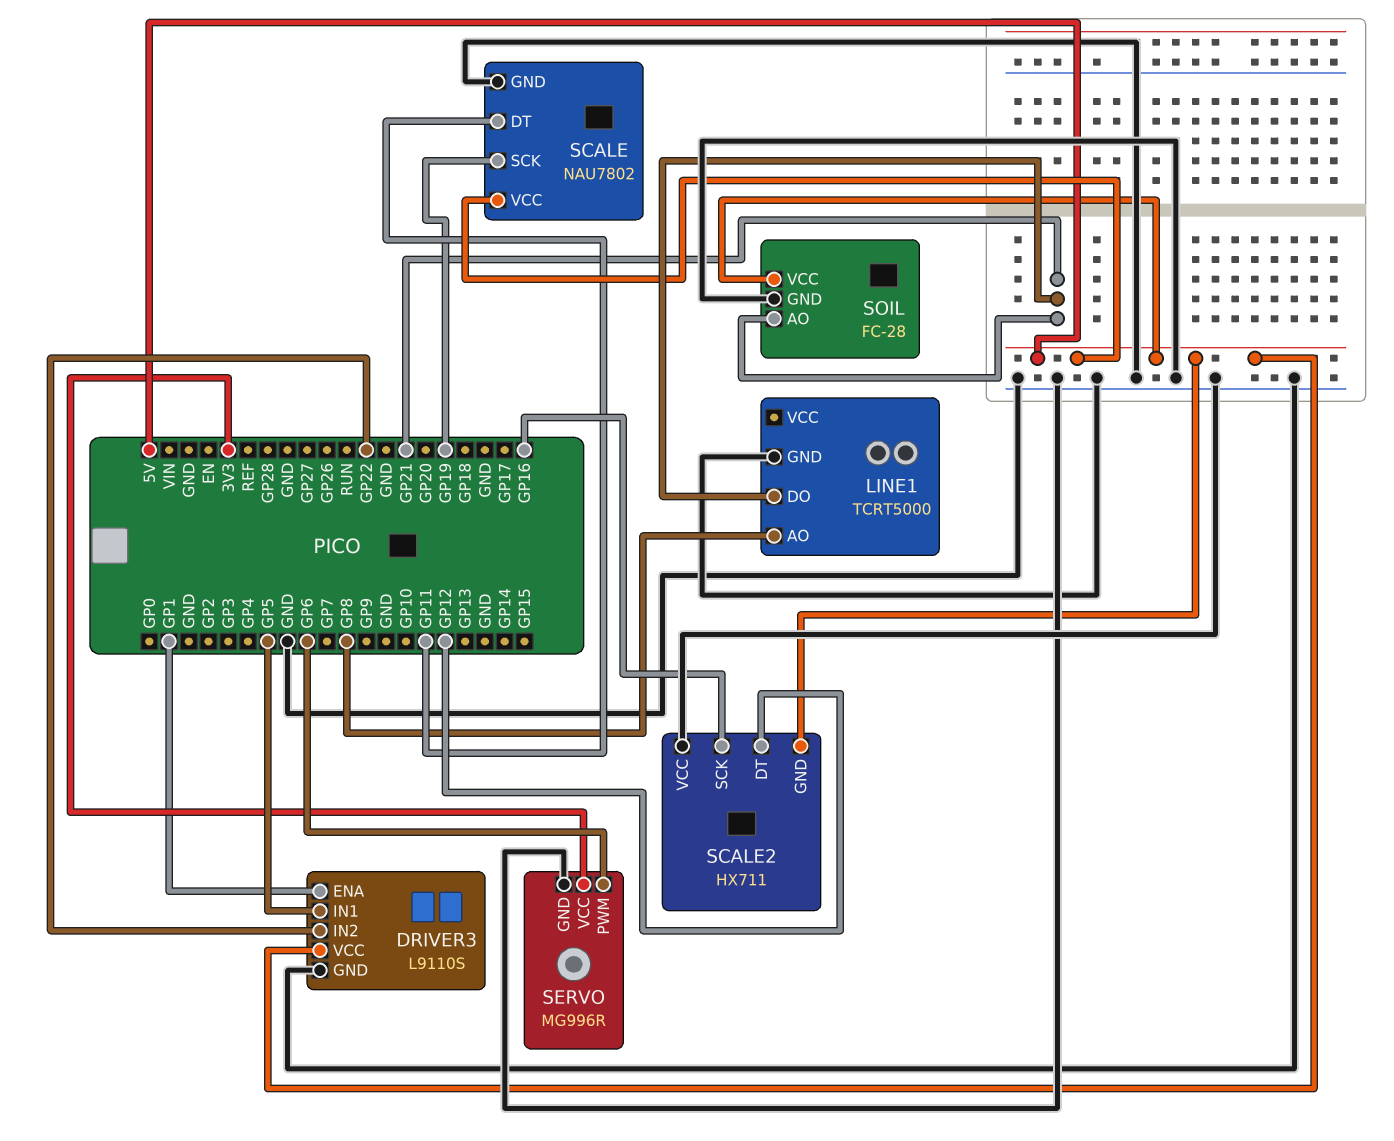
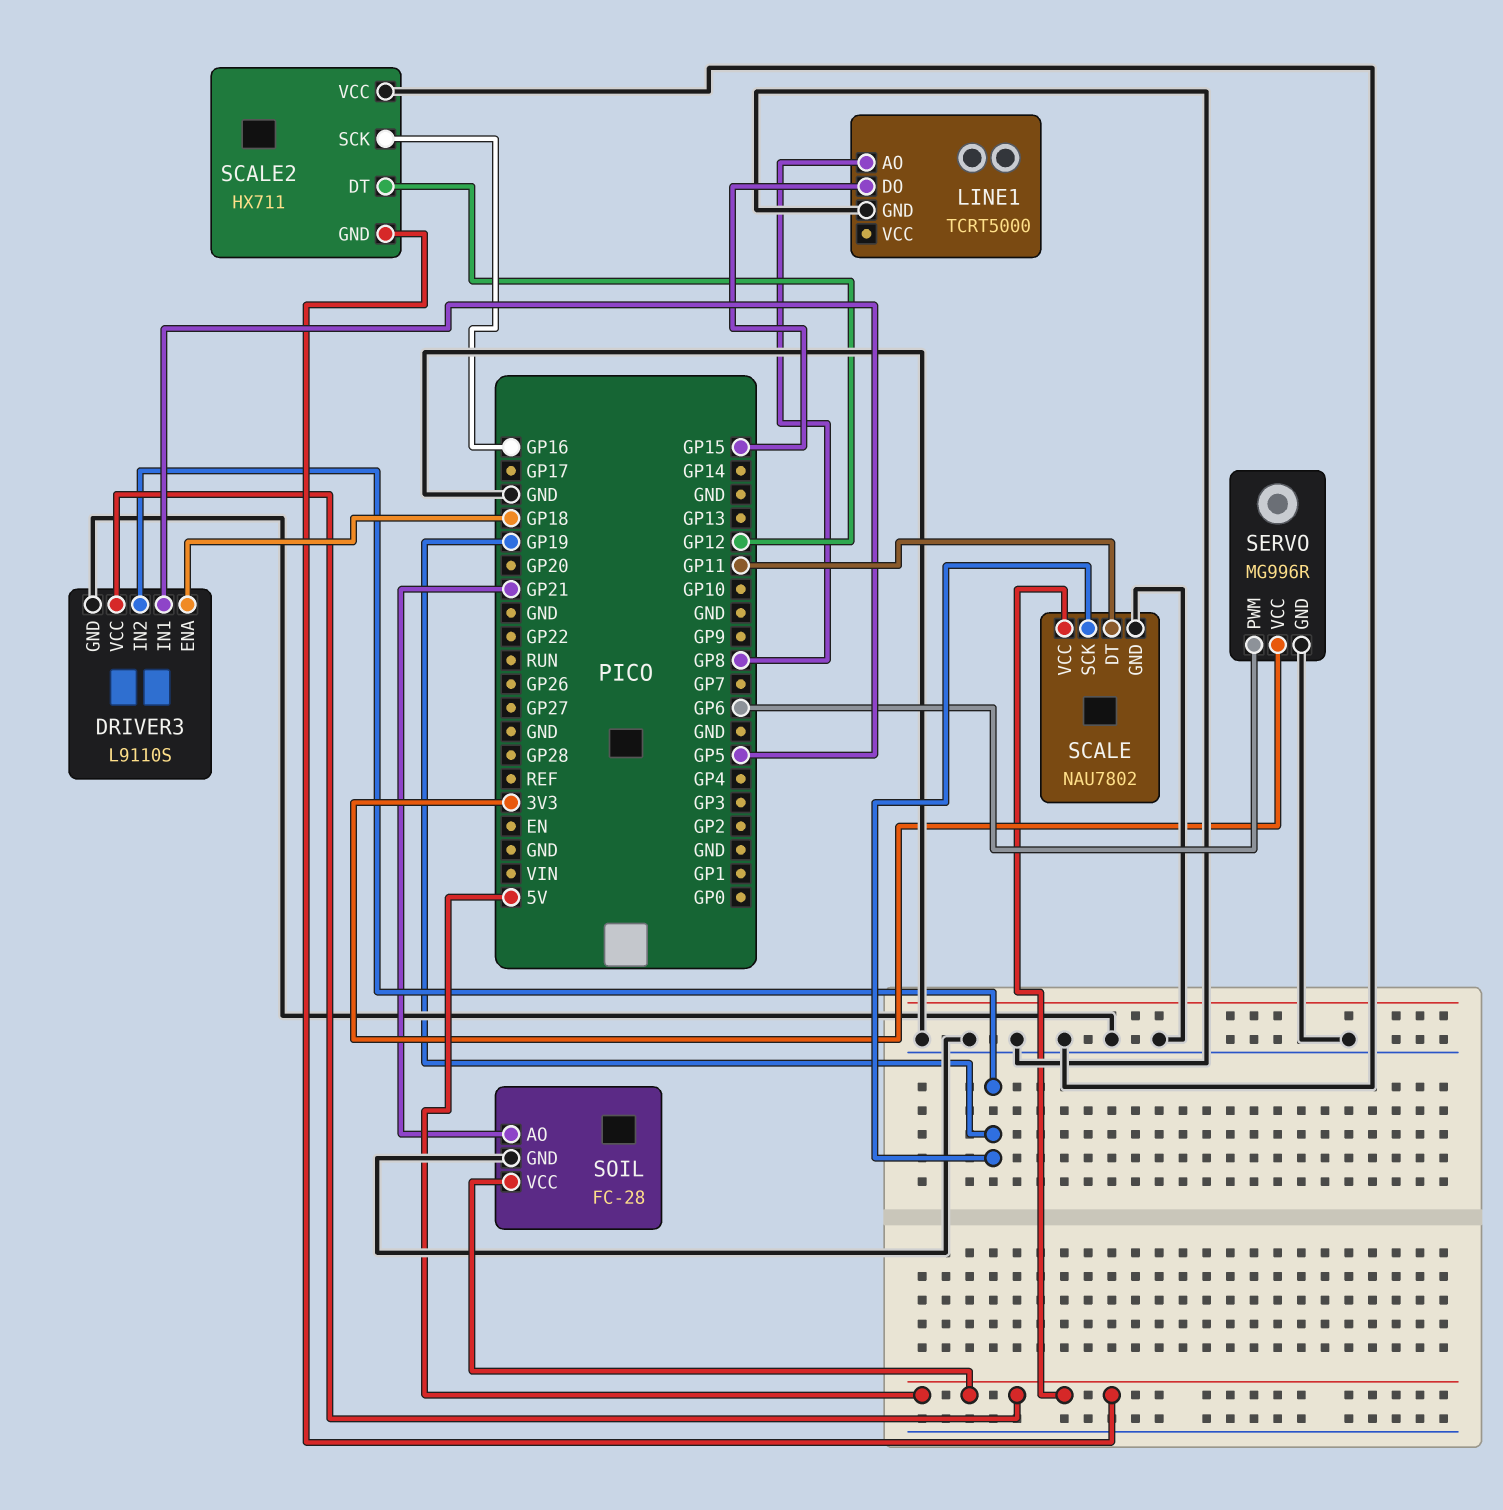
DRIVER3 pin ENA: GP1 -> GP18
DRIVER3 pin IN2: GP22 -> GP19
LINE1 pin DO: GP21 -> GP15

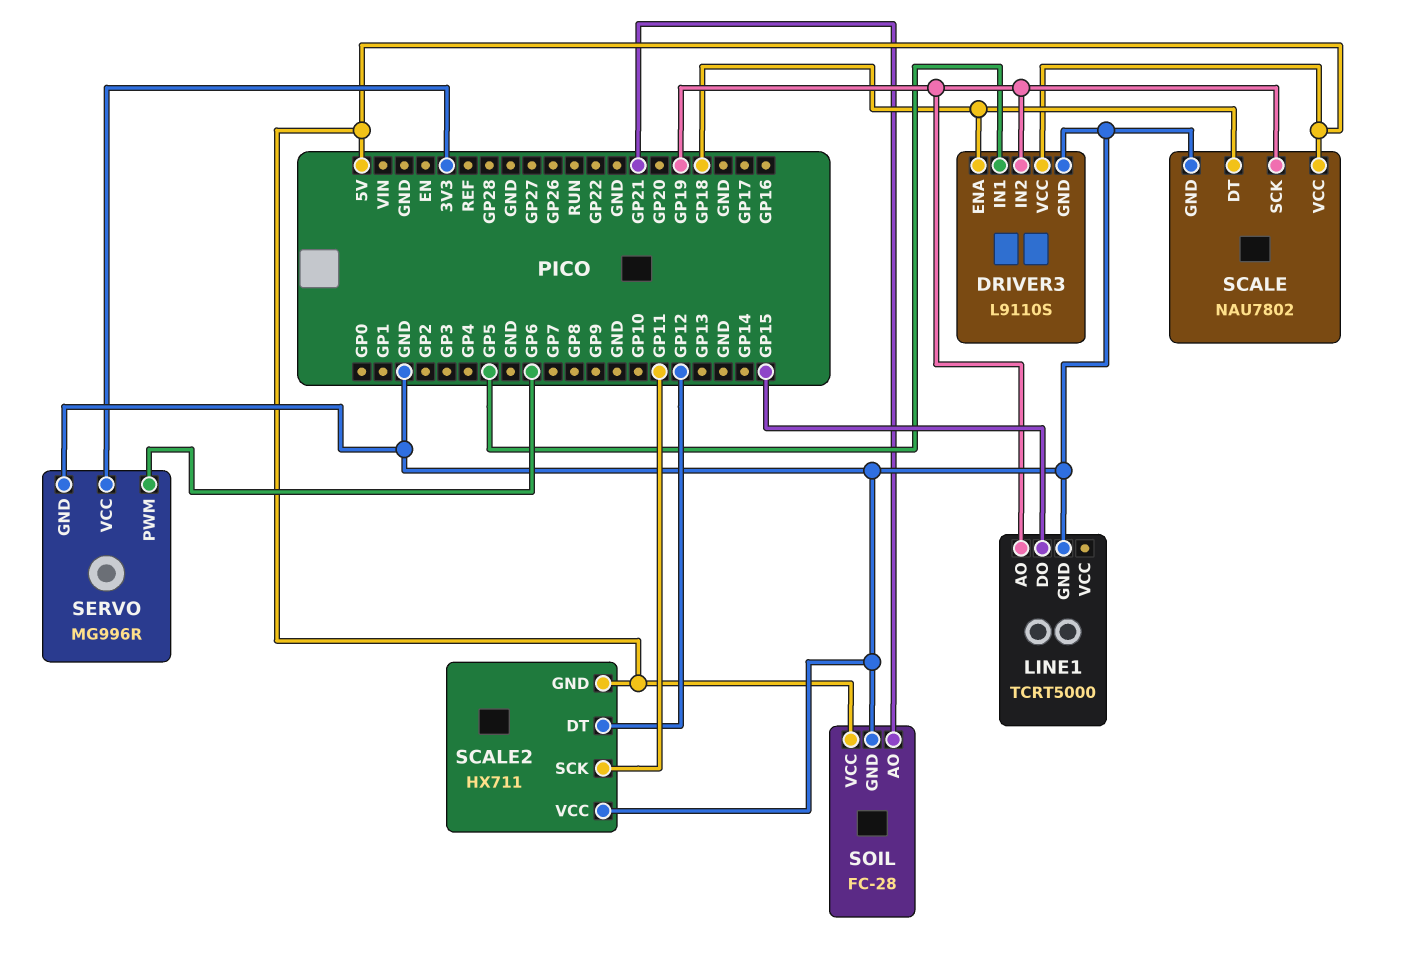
LINE1 pin AO: GP8 -> GP19
SCALE pin DT: GP11 -> GP18
SCALE2 pin SCK: GP16 -> GP11

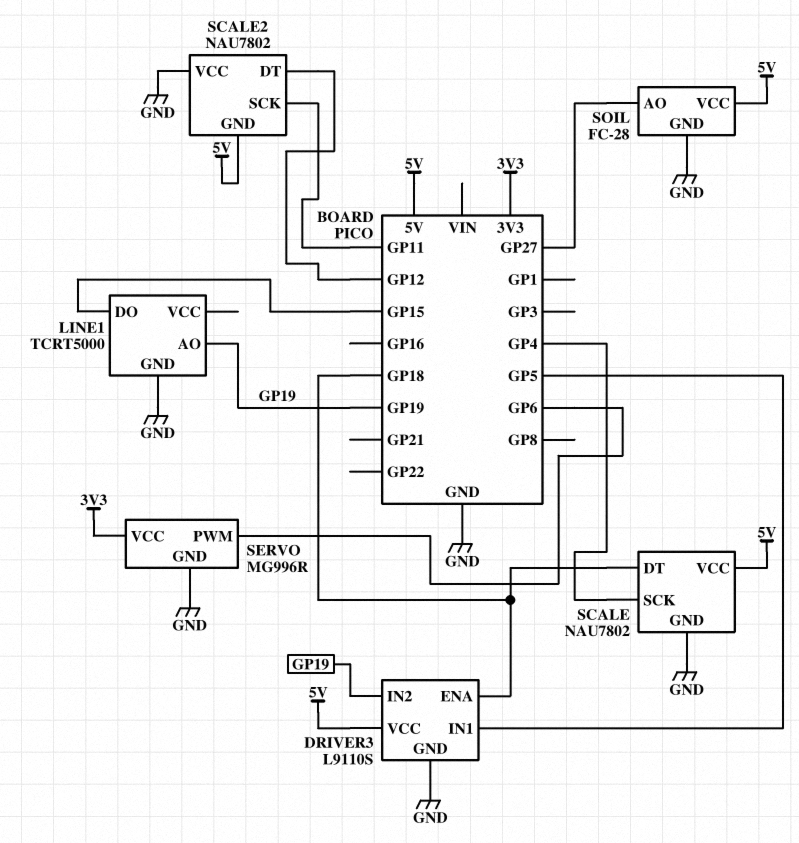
SCALE pin SCK: GP19 -> GP4
SCALE2: HX711 -> NAU7802
SOIL pin AO: GP21 -> GP27

